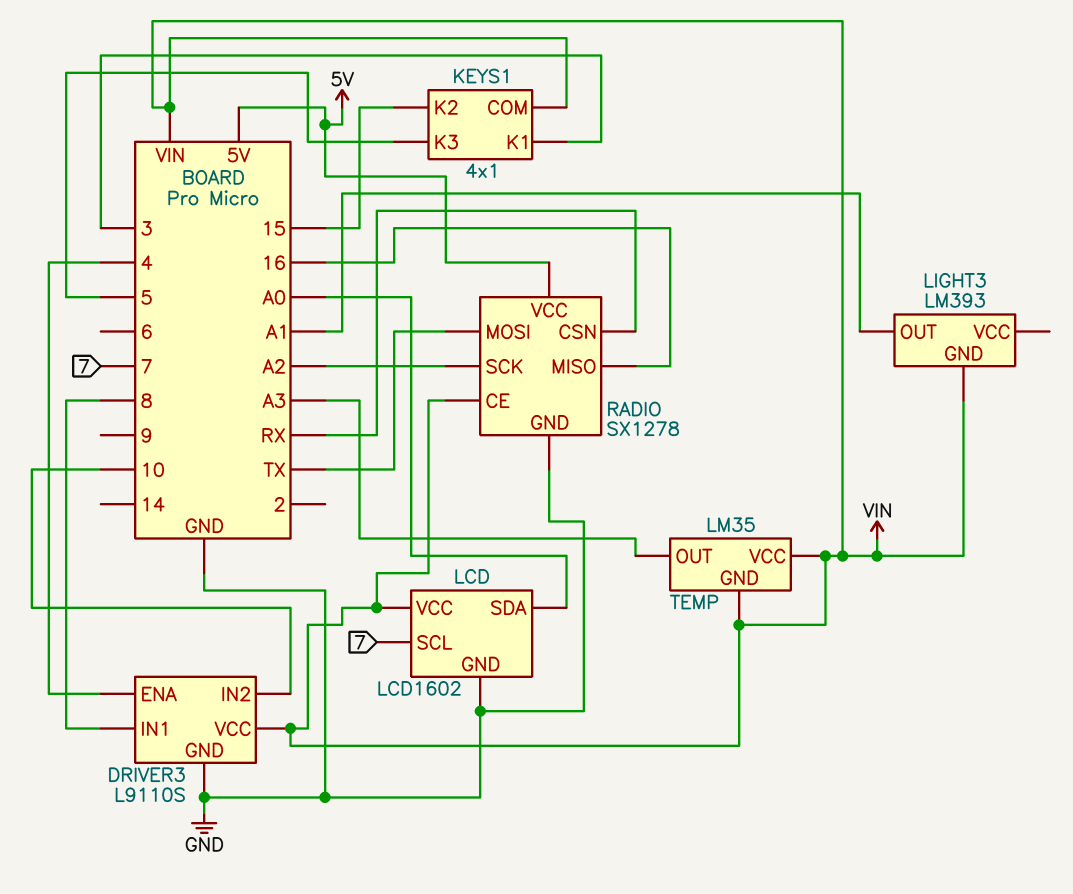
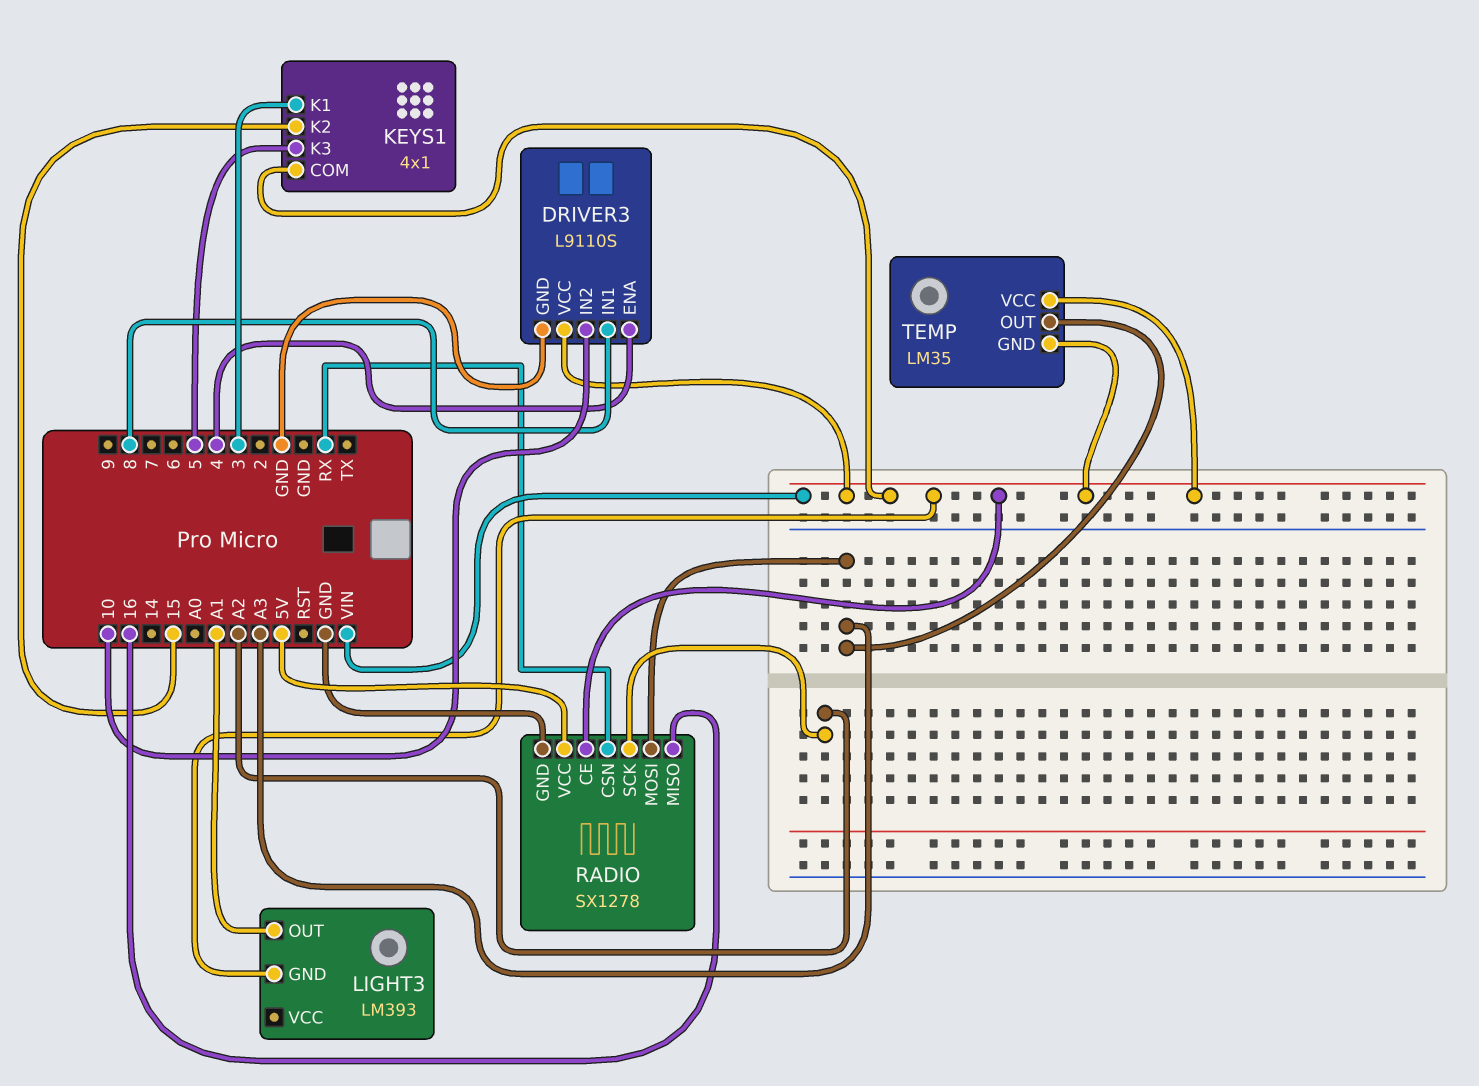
LCD: LCD1602 -> none
LCD pin GND: GND -> none
LCD pin SCL: 7 -> none
LCD pin SDA: A0 -> none
LCD pin VCC: VIN -> none
RADIO pin MOSI: TX -> A3

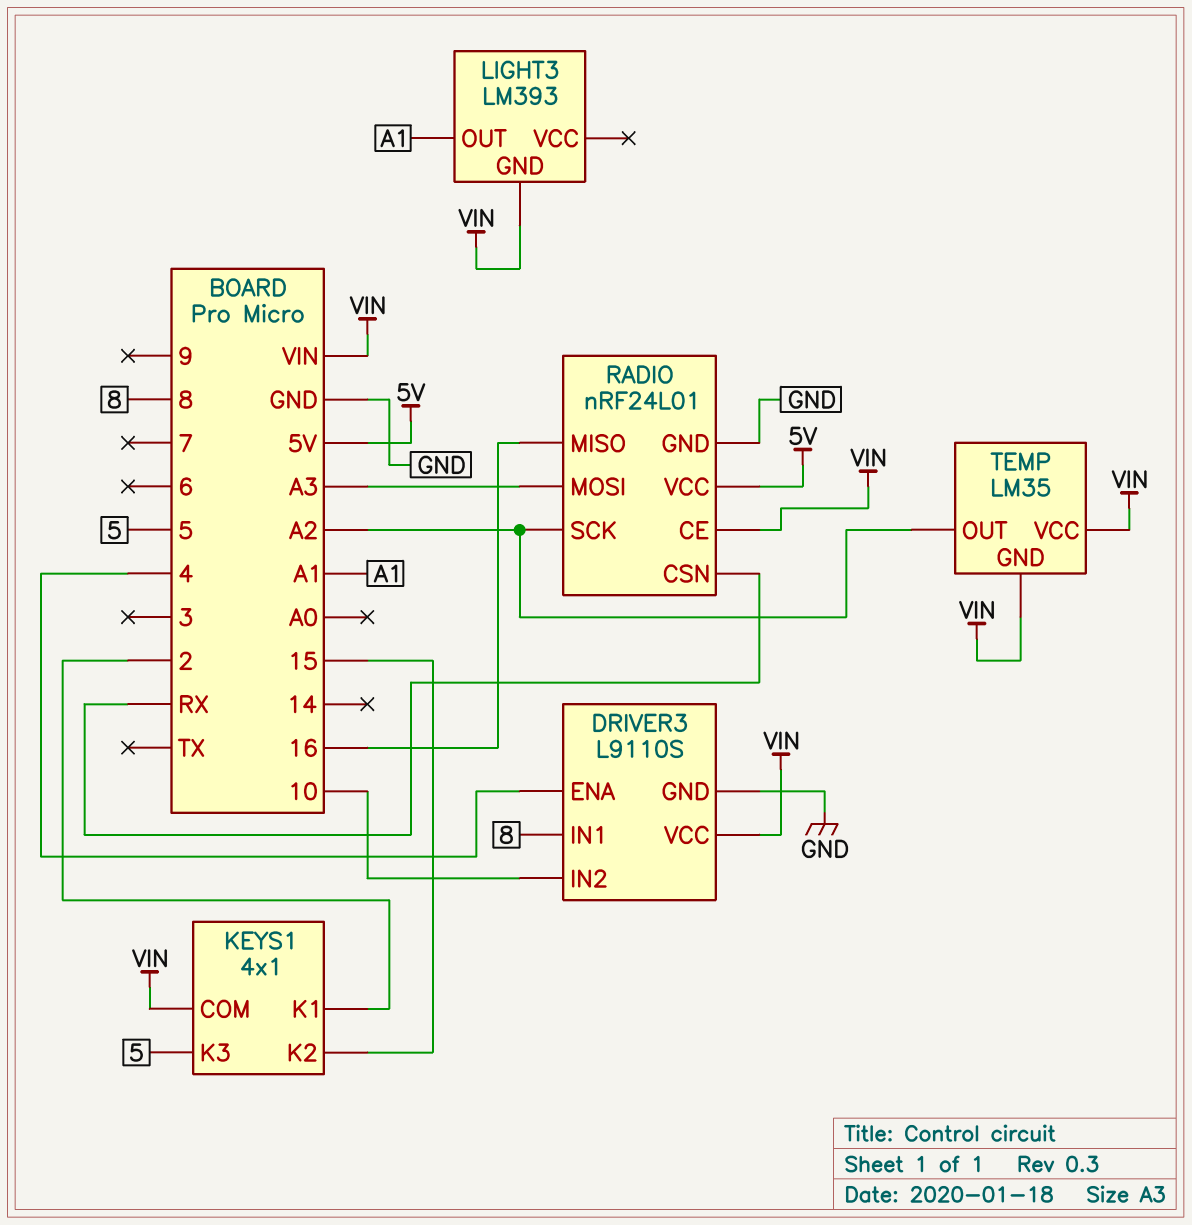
KEYS1 pin K1: 3 -> 2
RADIO: SX1278 -> nRF24L01
TEMP pin OUT: A3 -> A2

